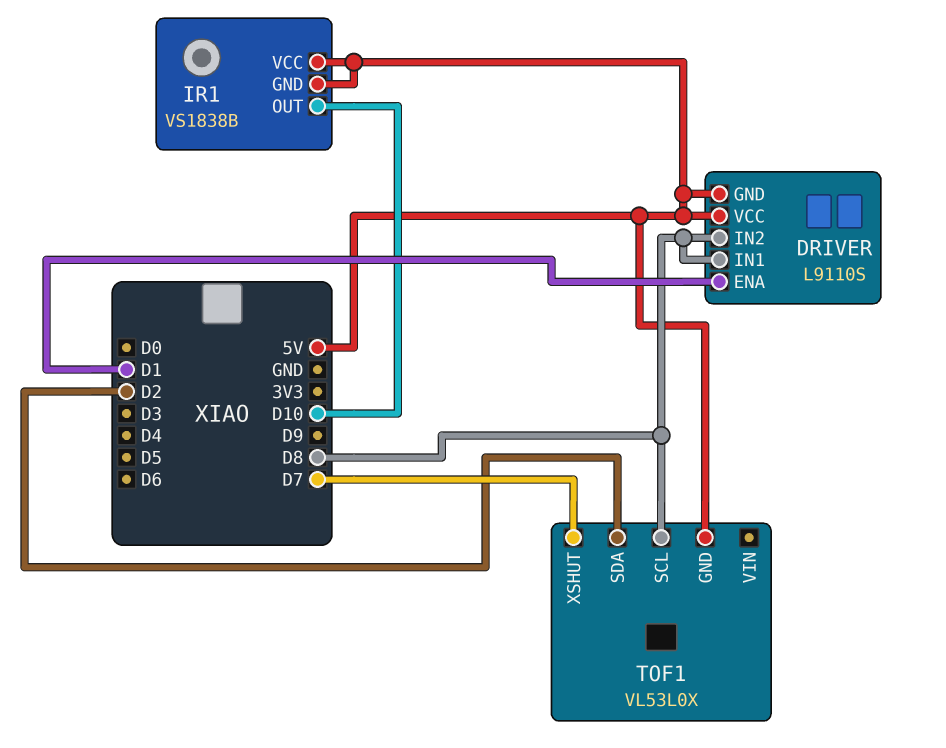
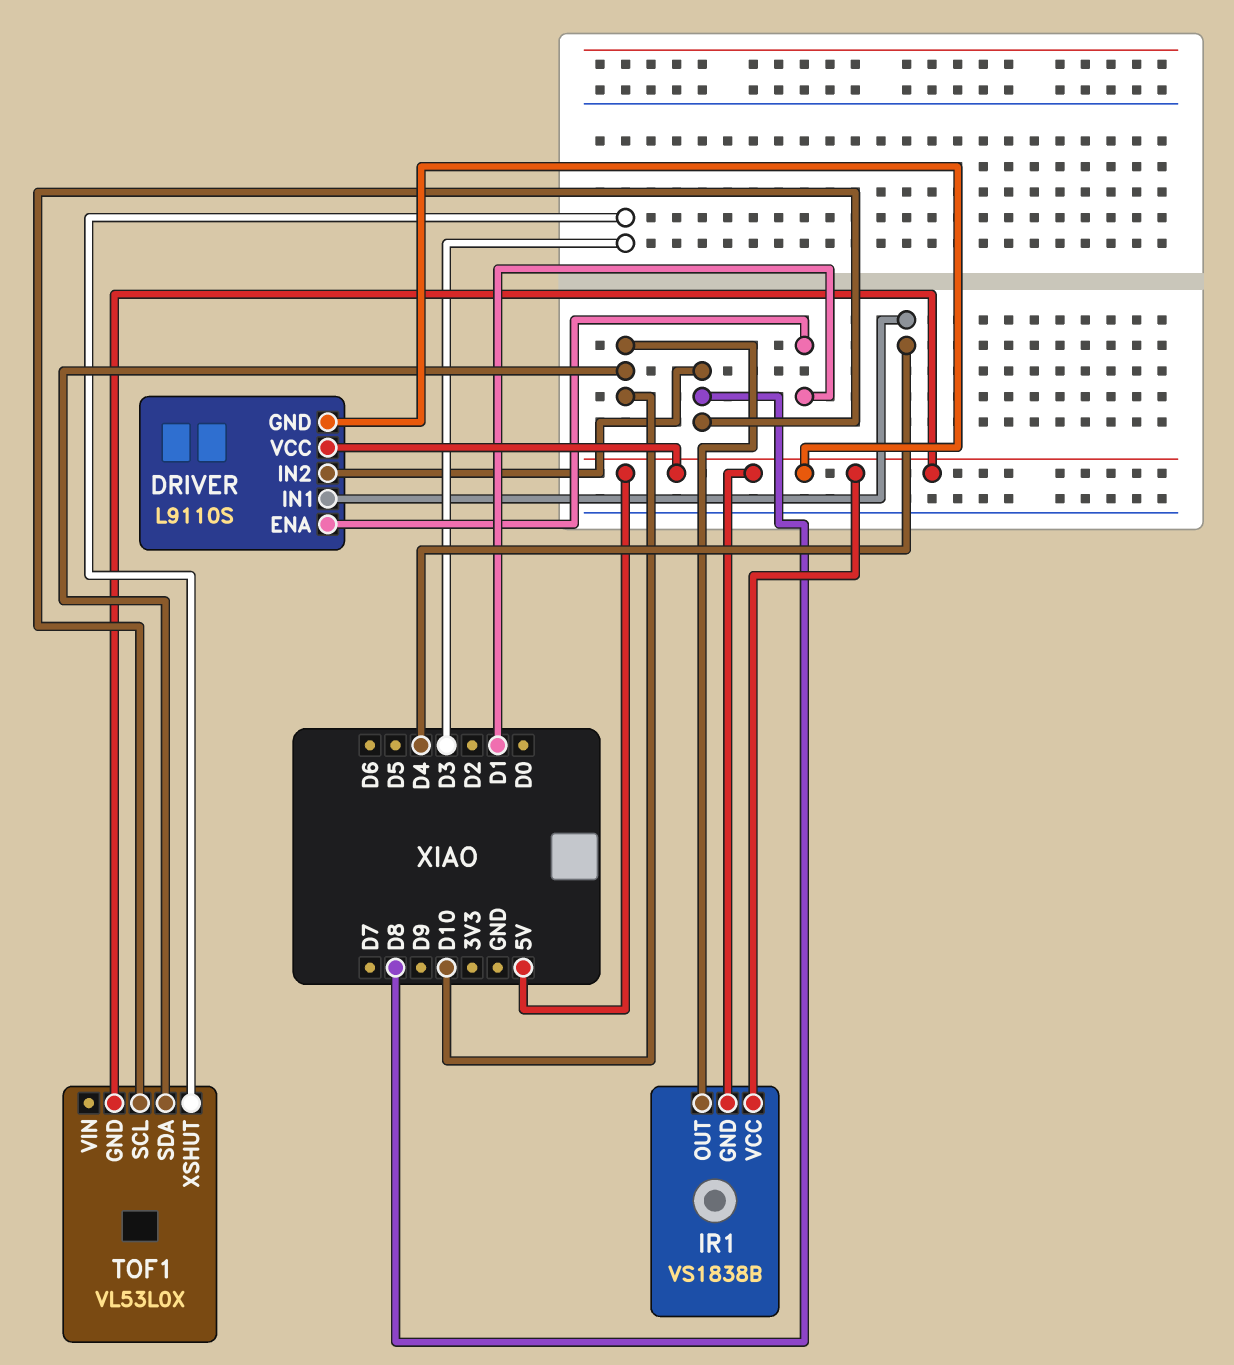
DRIVER pin IN1: D8 -> D4
TOF1 pin SDA: D2 -> D10
TOF1 pin XSHUT: D7 -> D3

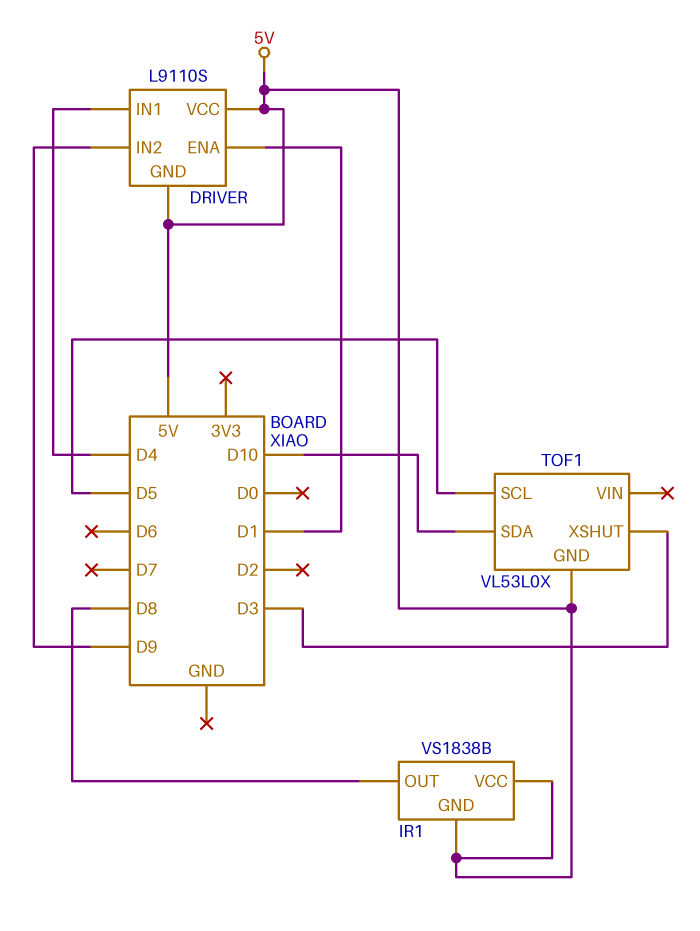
DRIVER pin IN2: D8 -> D9
IR1 pin OUT: D10 -> D8
TOF1 pin SCL: D8 -> D5

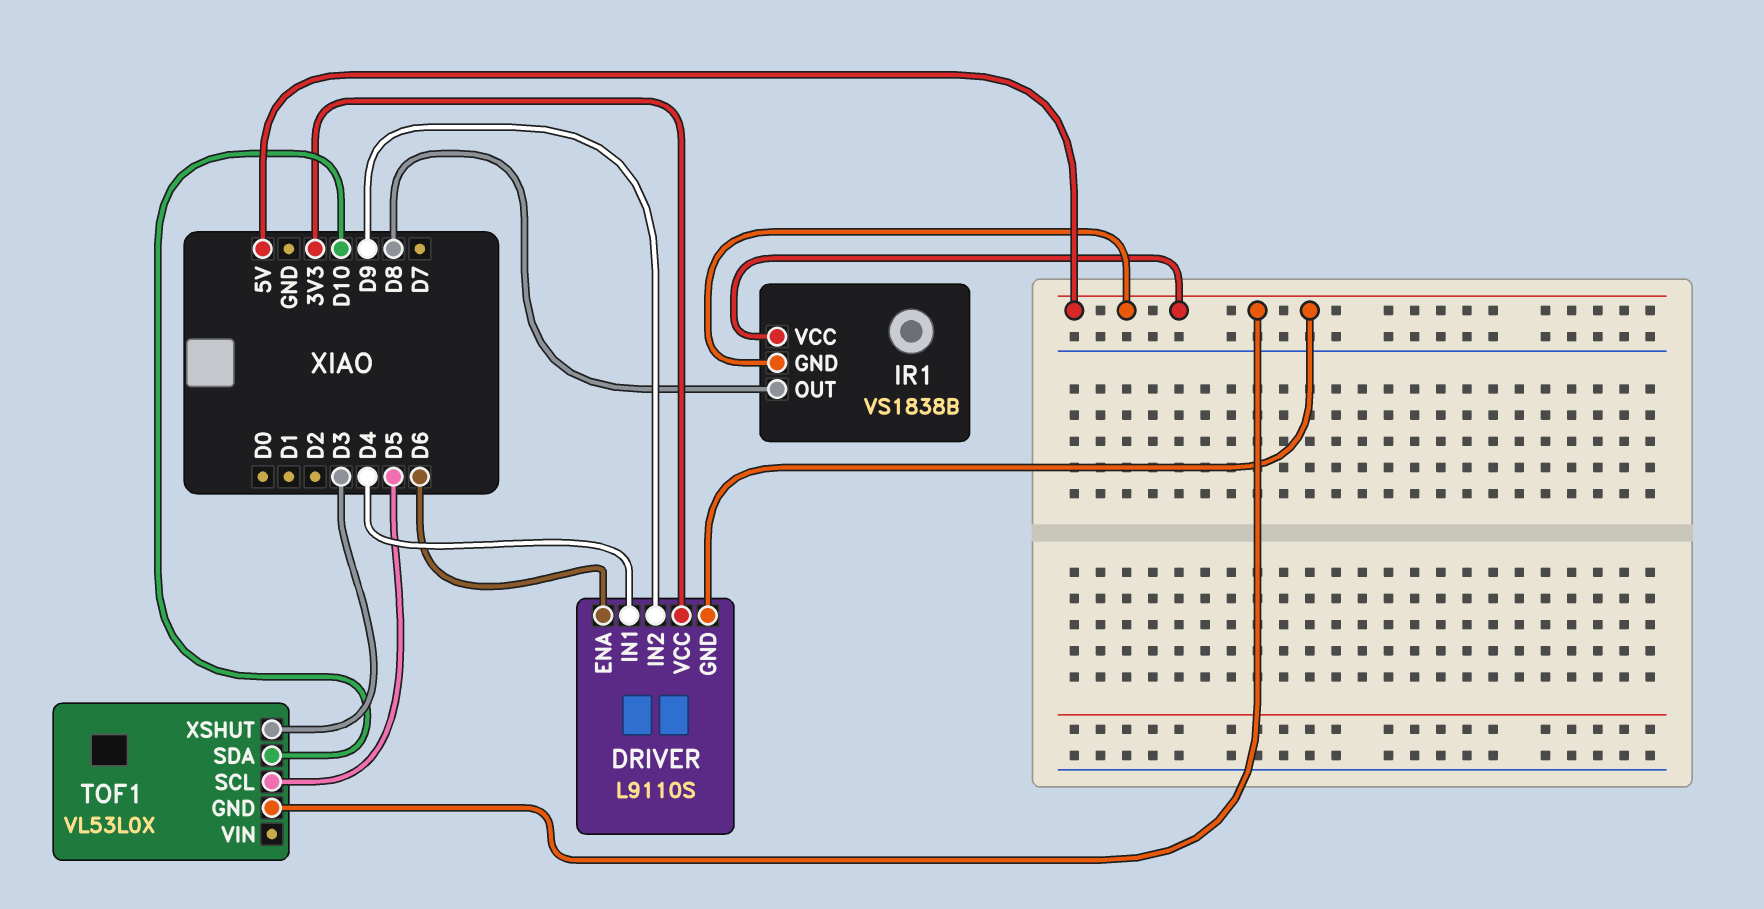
DRIVER pin ENA: D1 -> D6
DRIVER pin VCC: 5V -> 3V3

